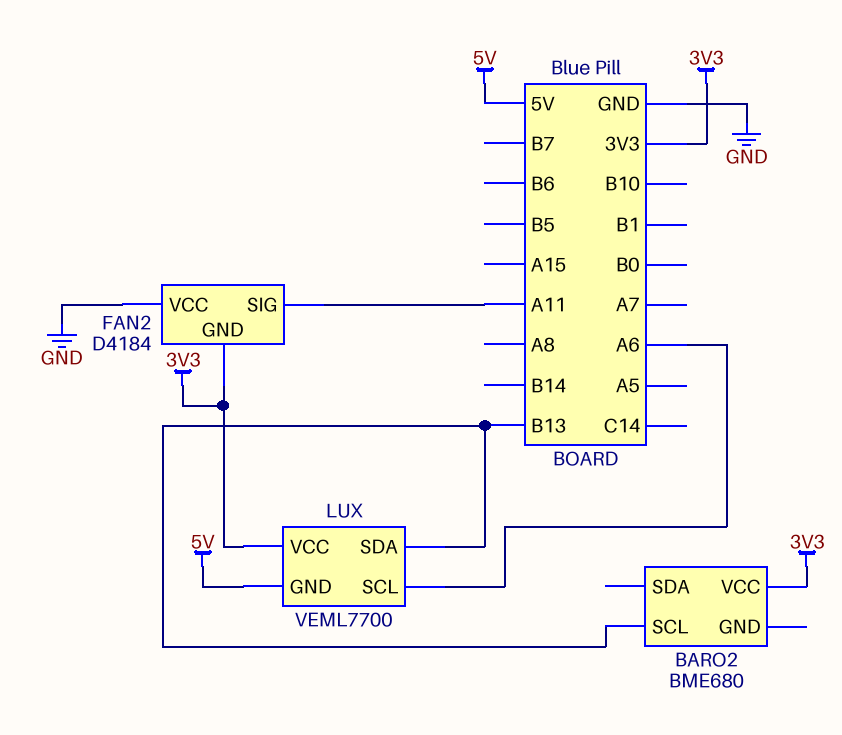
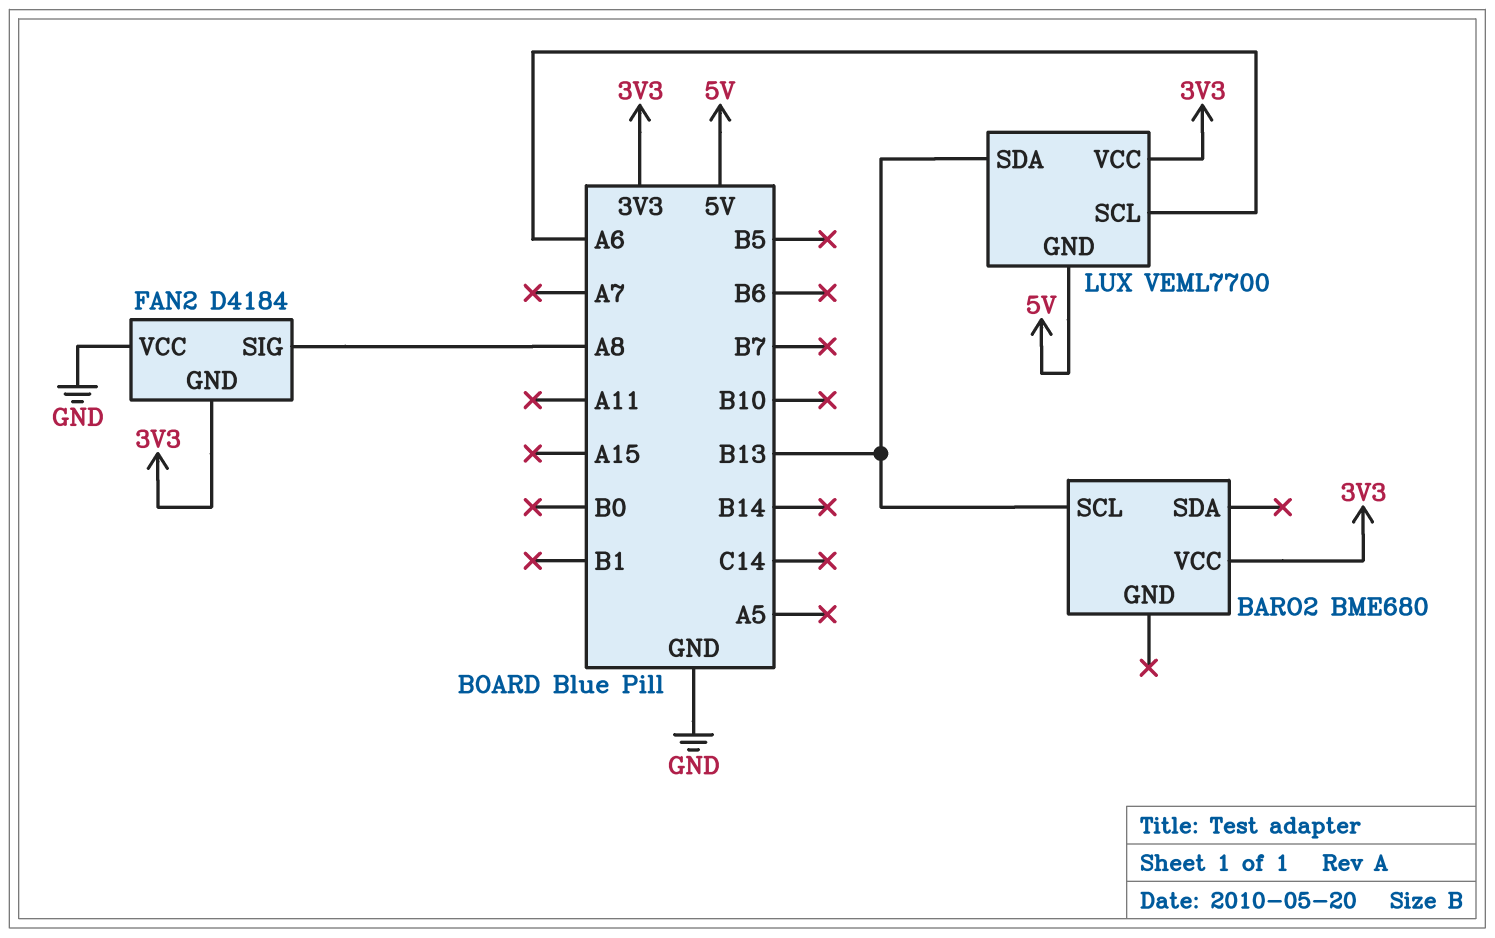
FAN2 pin SIG: A11 -> A8

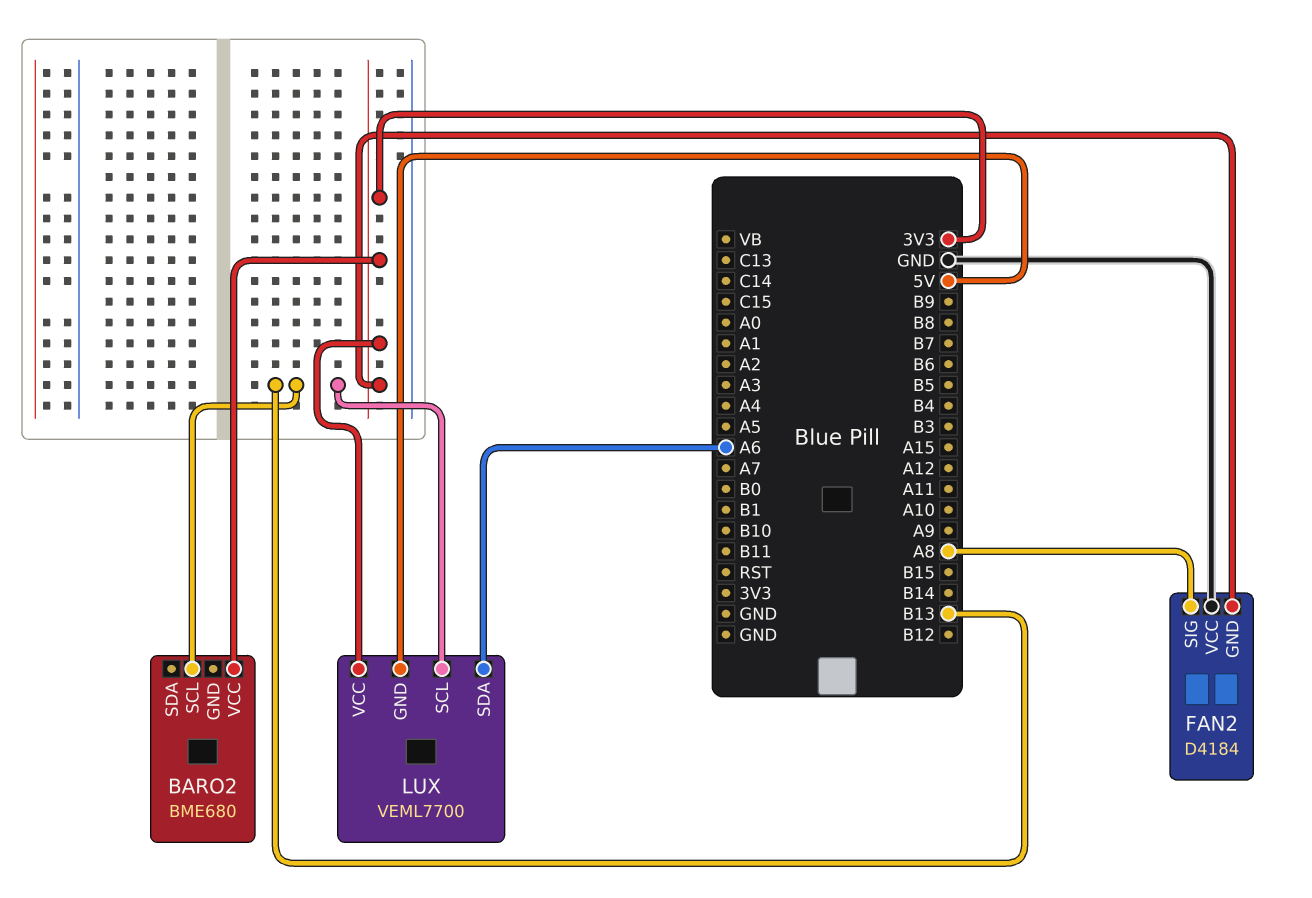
LUX pin SCL: A6 -> B13
LUX pin SDA: B13 -> A6

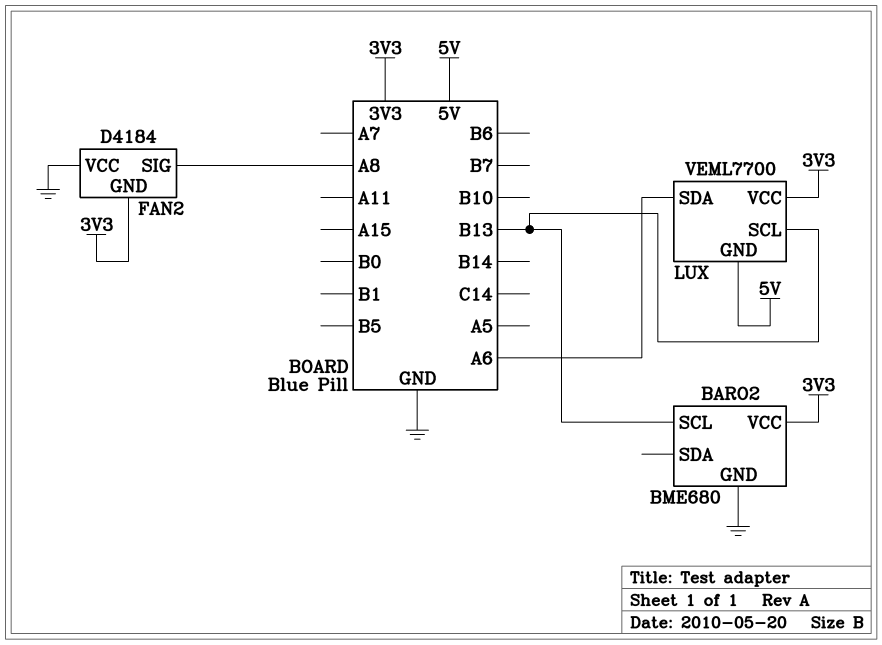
BARO2 pin GND: none -> GND

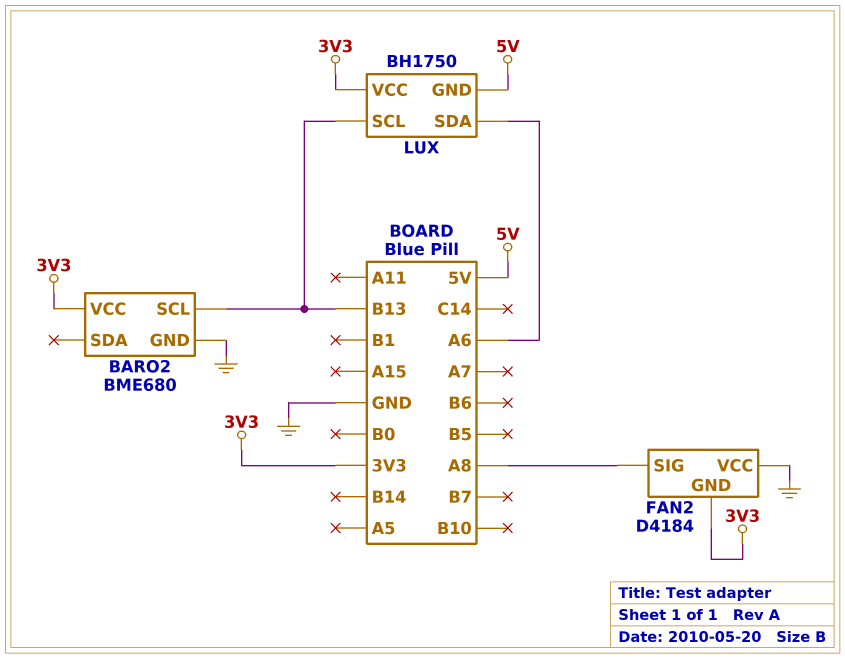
LUX: VEML7700 -> BH1750

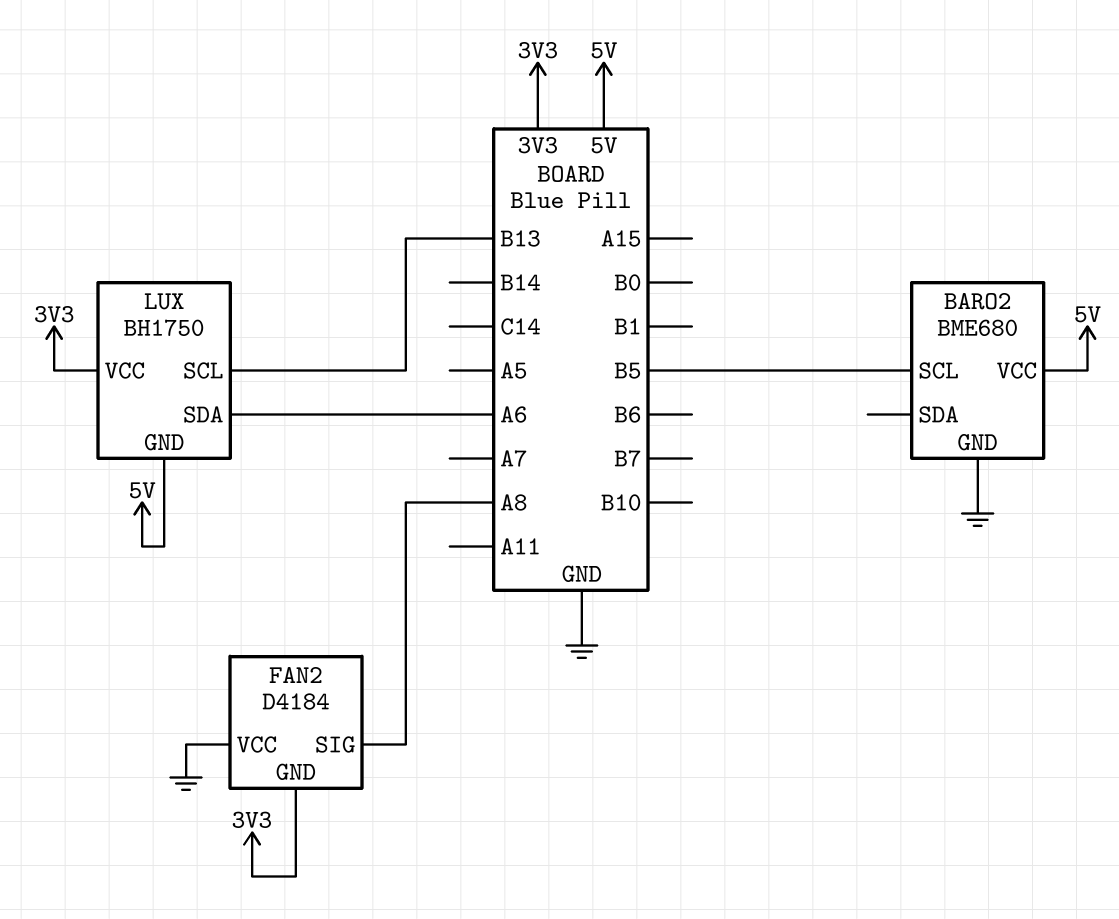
BARO2 pin SCL: B13 -> B5
BARO2 pin VCC: 3V3 -> 5V

